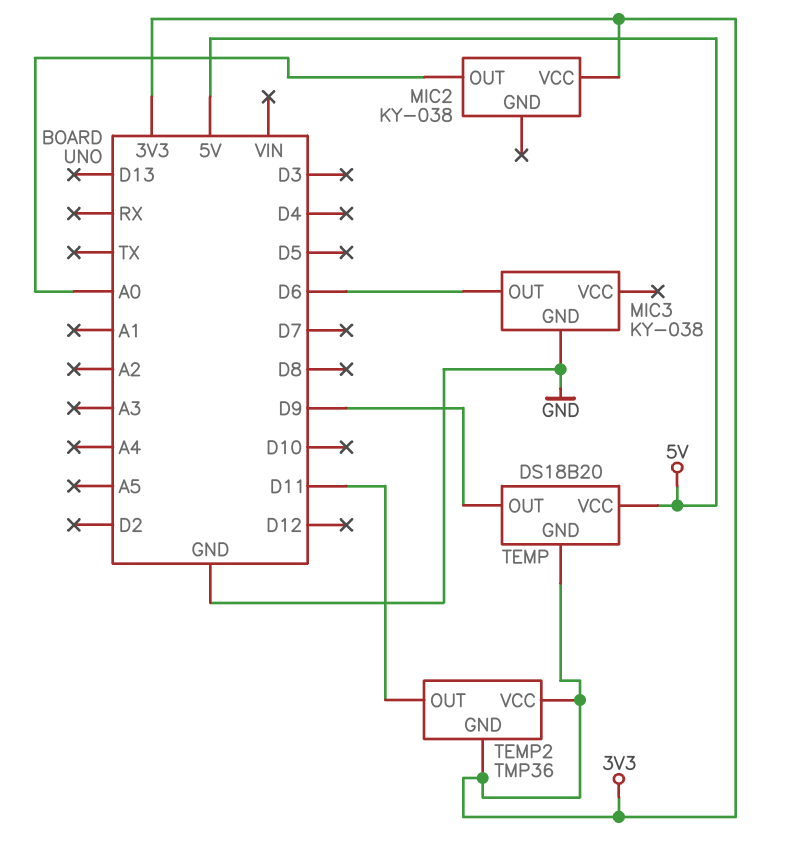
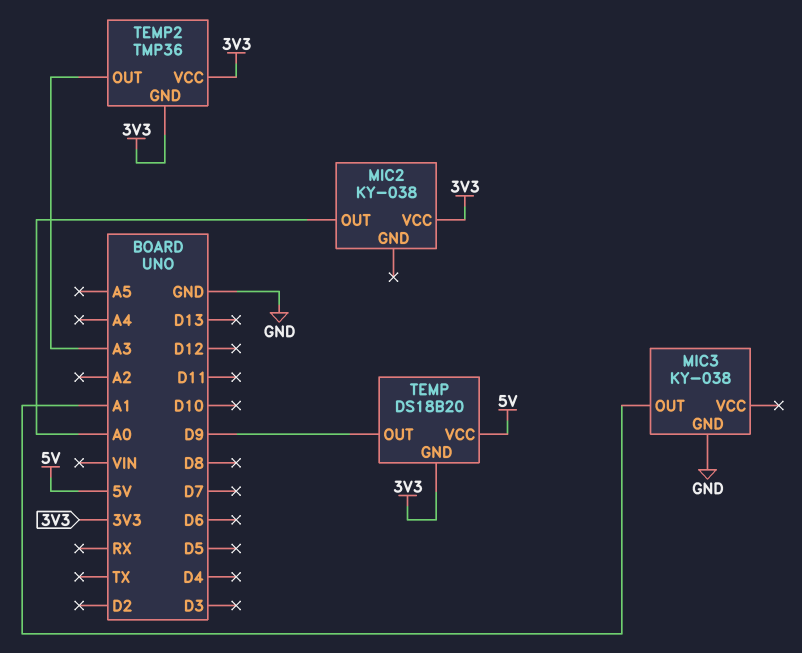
MIC3 pin OUT: D6 -> A1
TEMP2 pin OUT: D11 -> A3

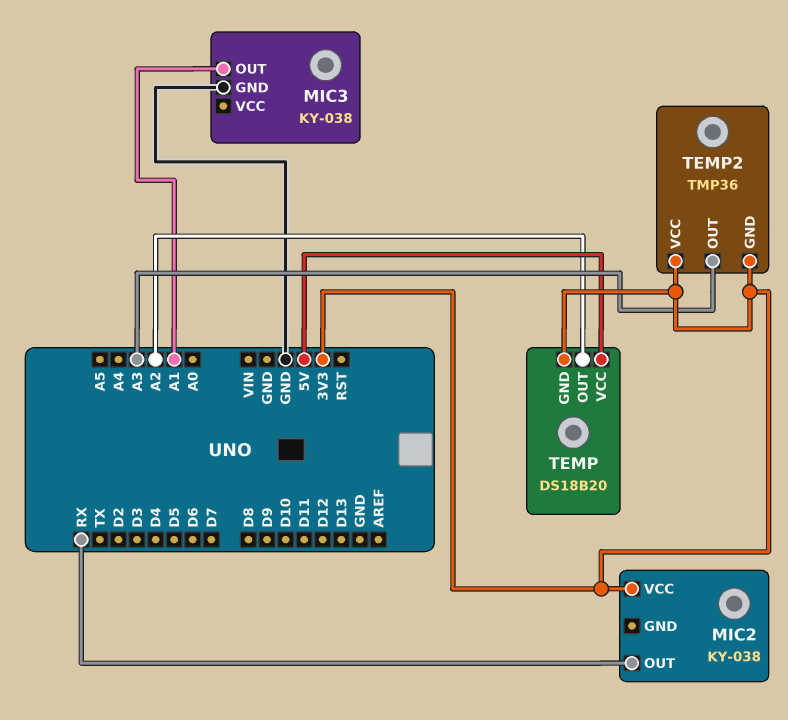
MIC2 pin OUT: A0 -> RX
TEMP pin OUT: D9 -> A2

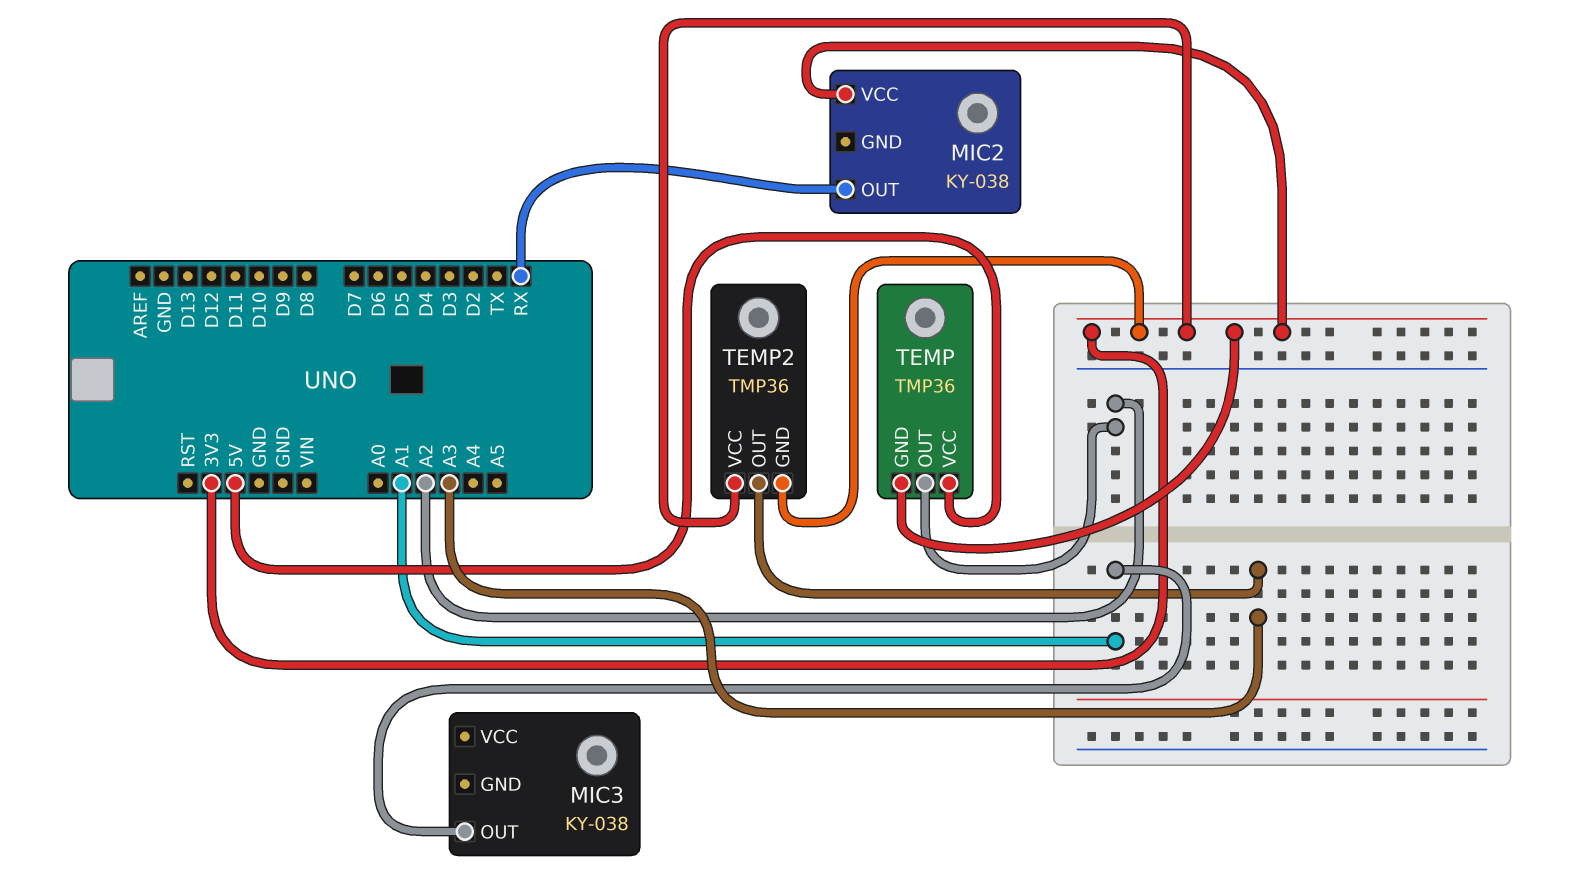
MIC3 pin GND: GND -> none
TEMP: DS18B20 -> TMP36

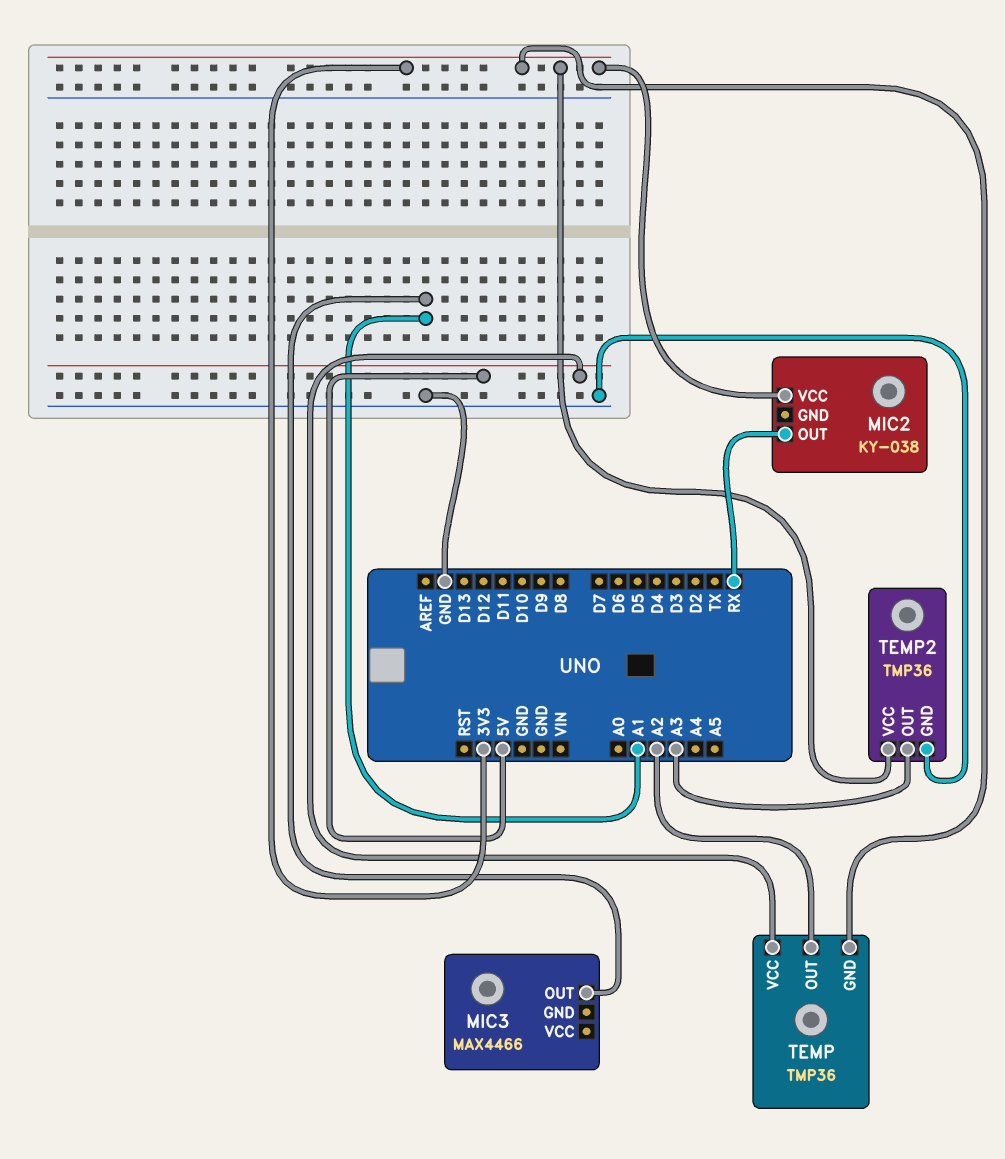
MIC3: KY-038 -> MAX4466
TEMP2 pin GND: 3V3 -> GND

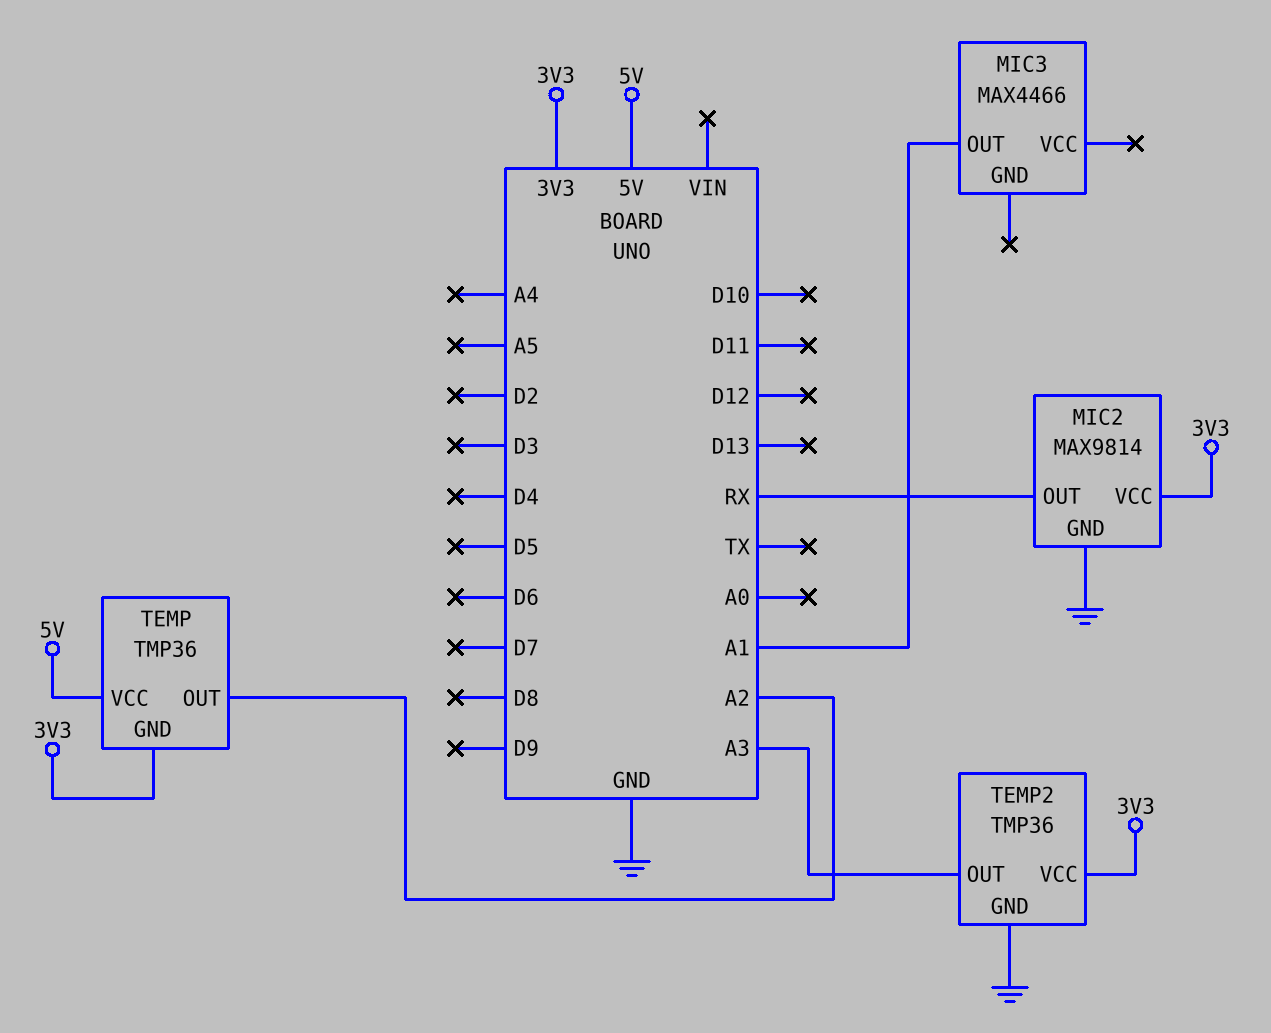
MIC2: KY-038 -> MAX9814
MIC2 pin GND: none -> GND

